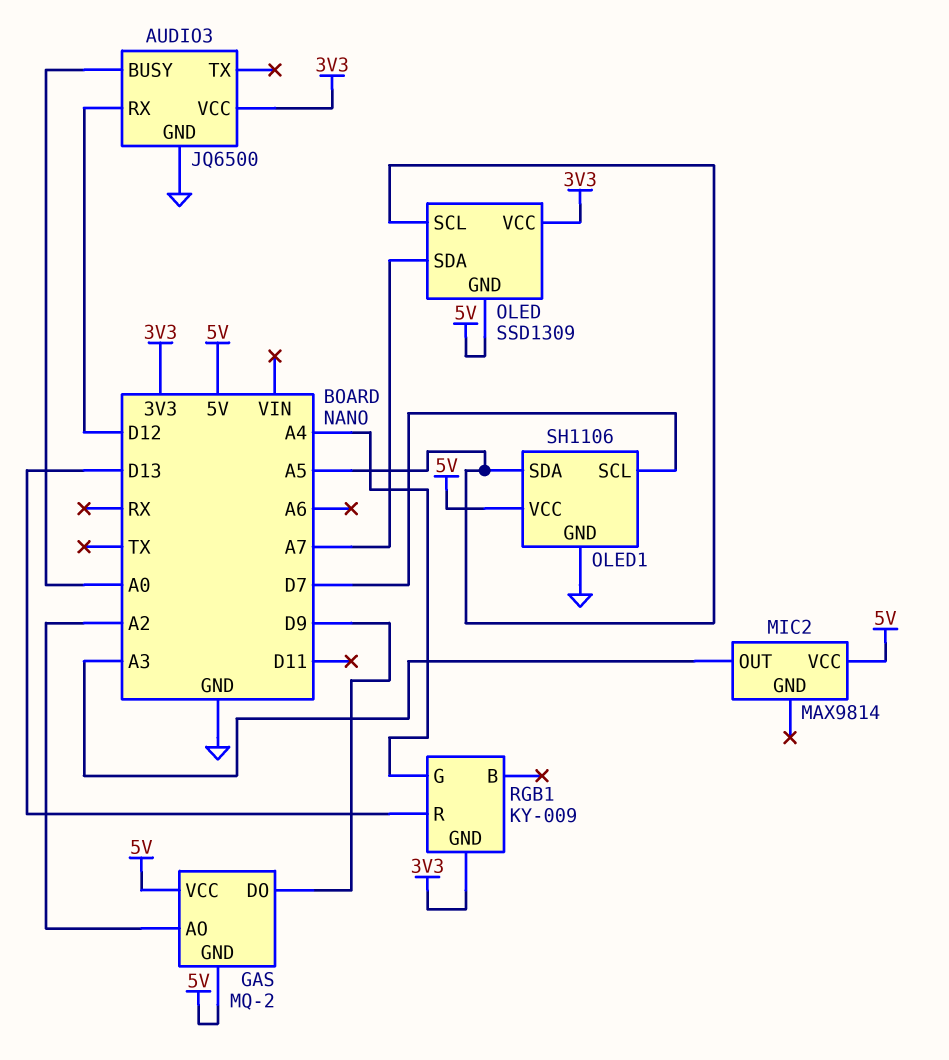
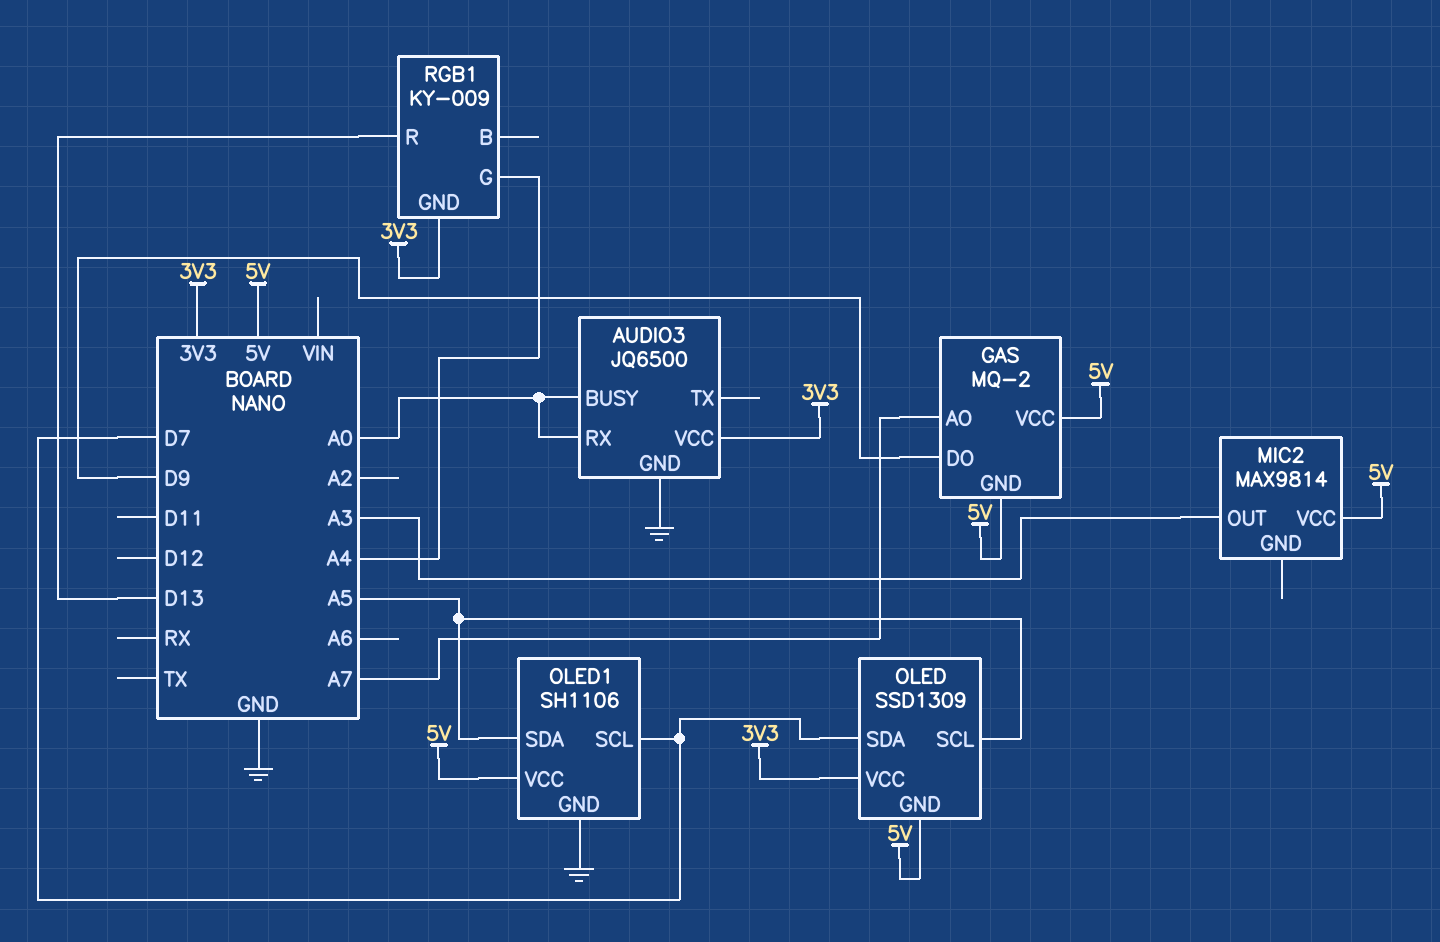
AUDIO3 pin RX: D12 -> A0
GAS pin AO: A2 -> A7
OLED pin SDA: A7 -> D7

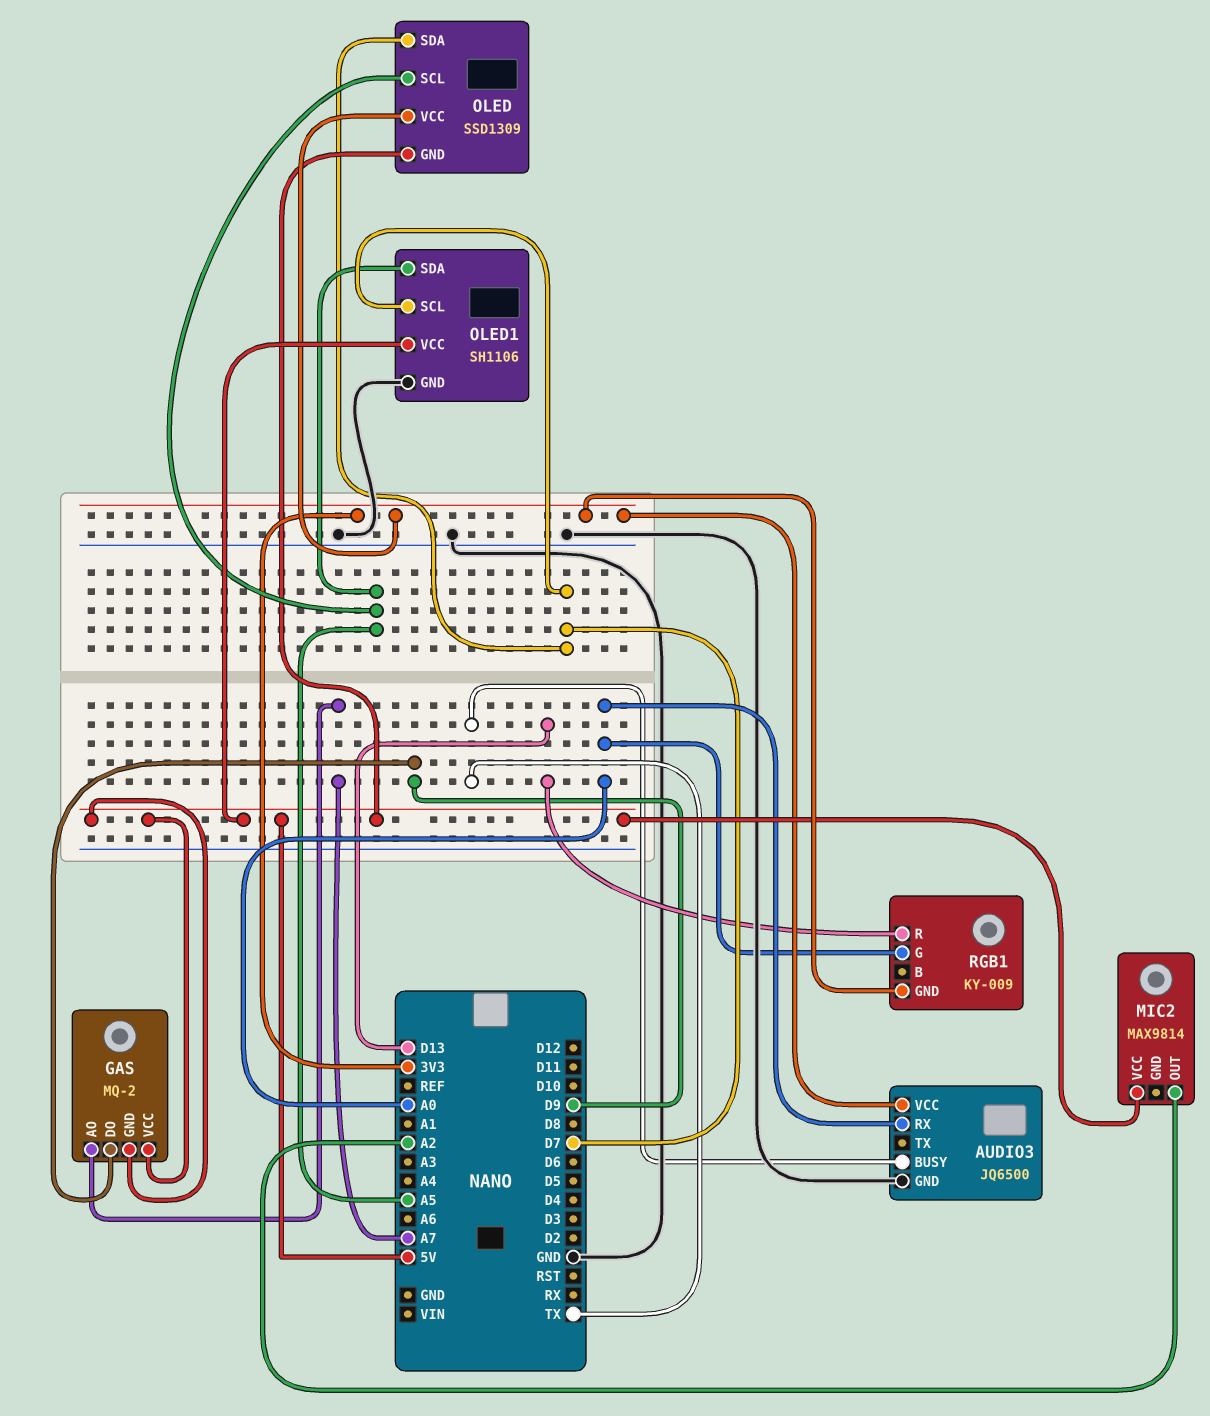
AUDIO3 pin BUSY: A0 -> TX
MIC2 pin OUT: A3 -> A2
RGB1 pin G: A4 -> A0

